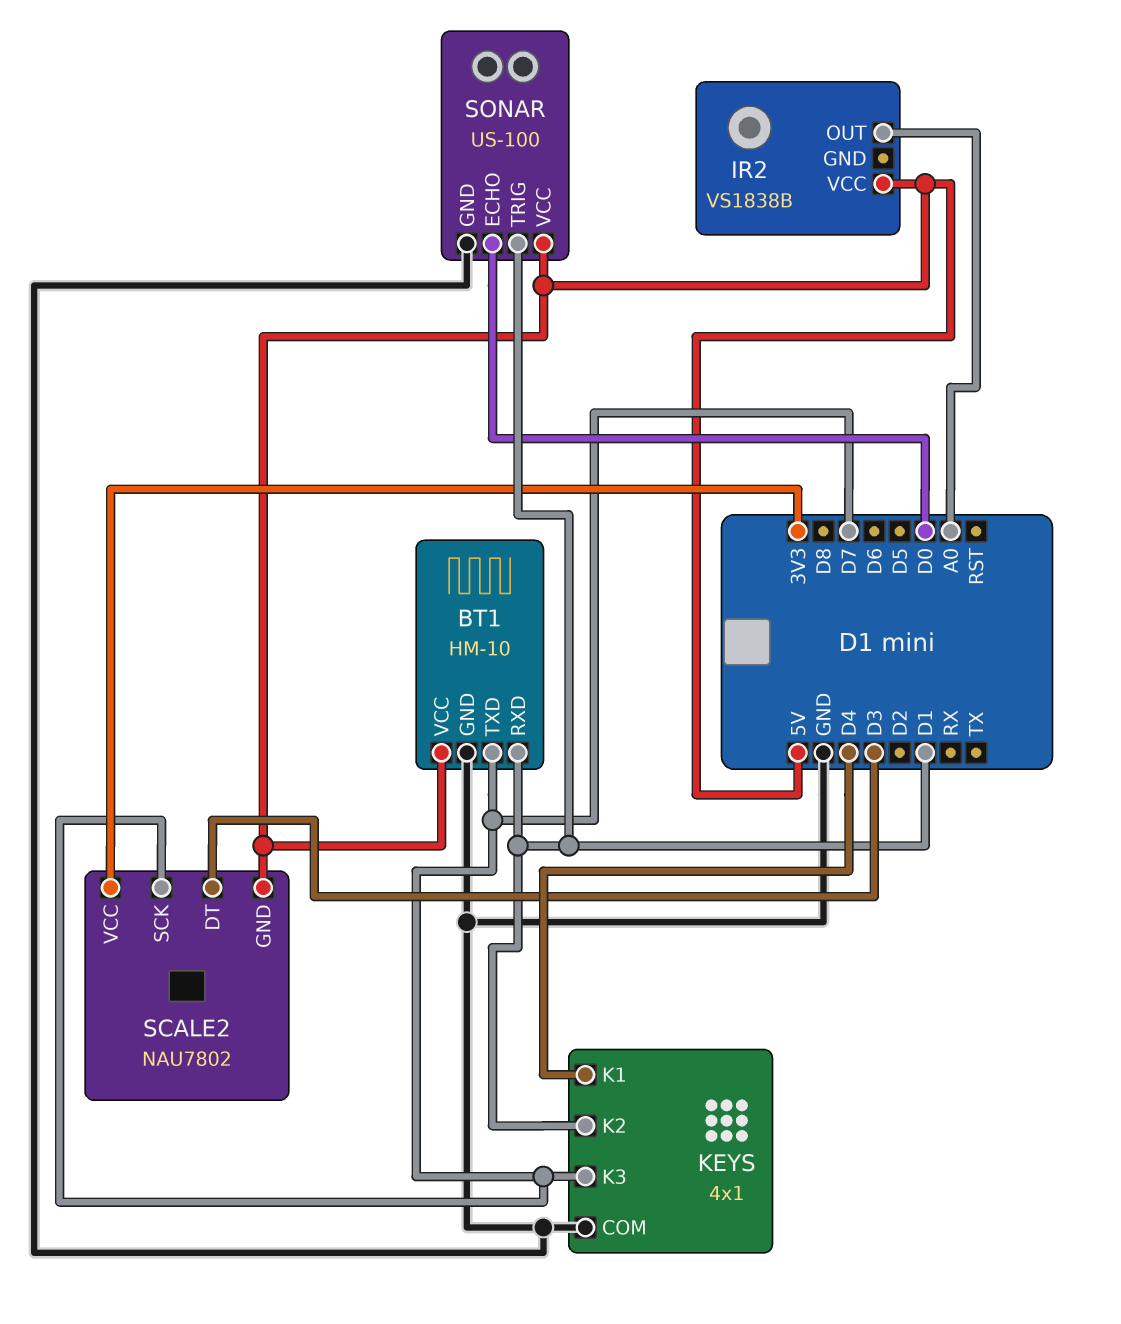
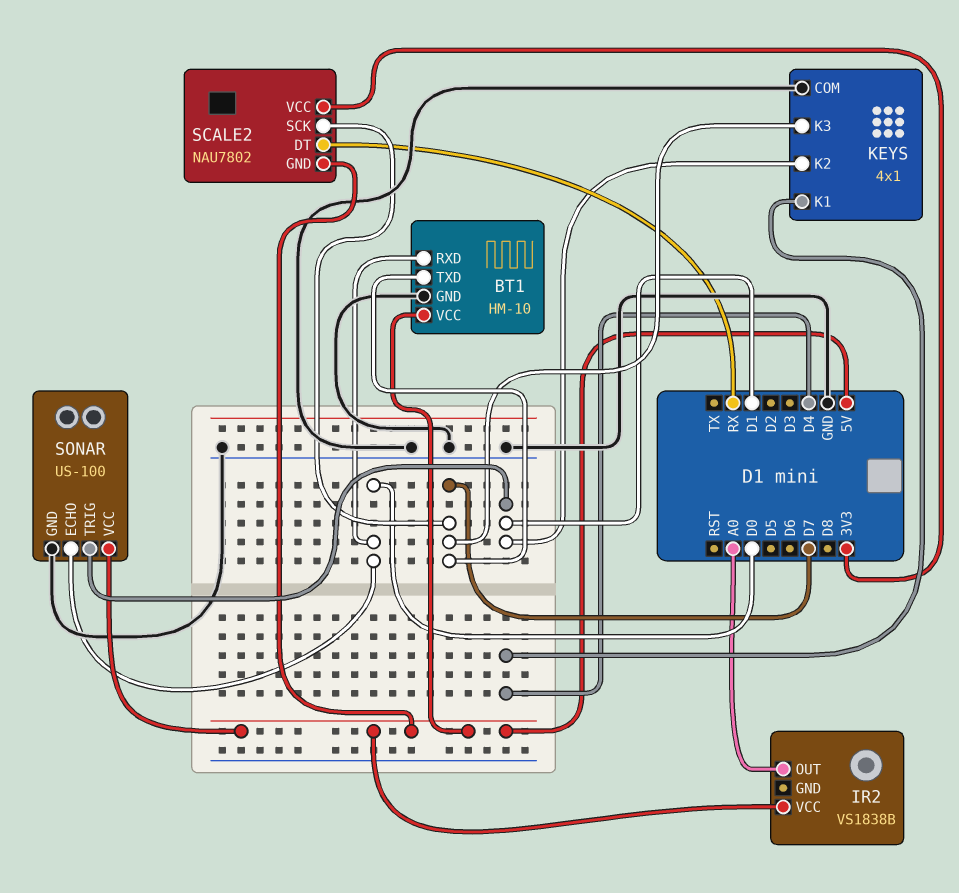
BT1 pin RXD: D1 -> D0
SCALE2 pin DT: D3 -> RX

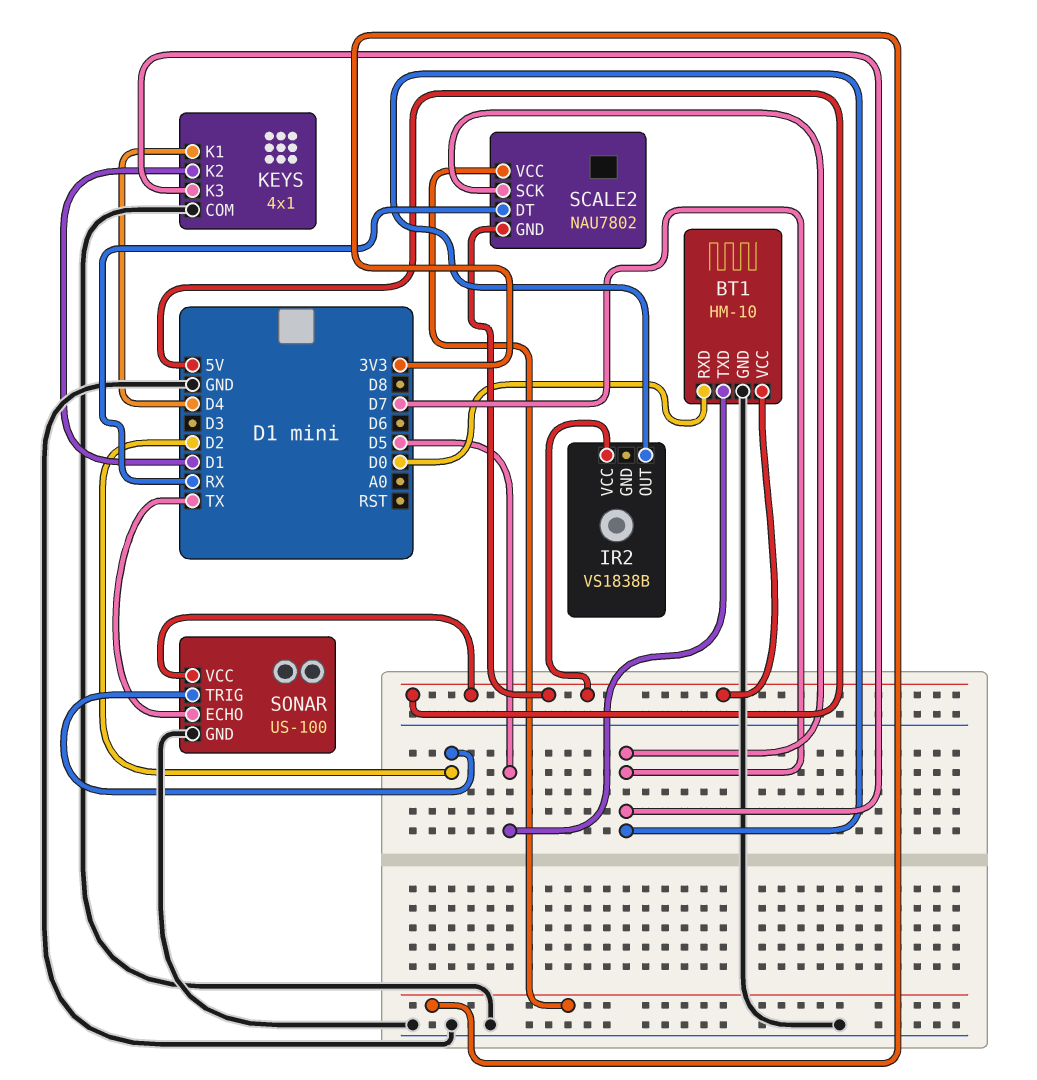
BT1 pin TXD: D7 -> D5
IR2 pin OUT: A0 -> D7
SONAR pin ECHO: D0 -> TX
SONAR pin TRIG: D1 -> D2

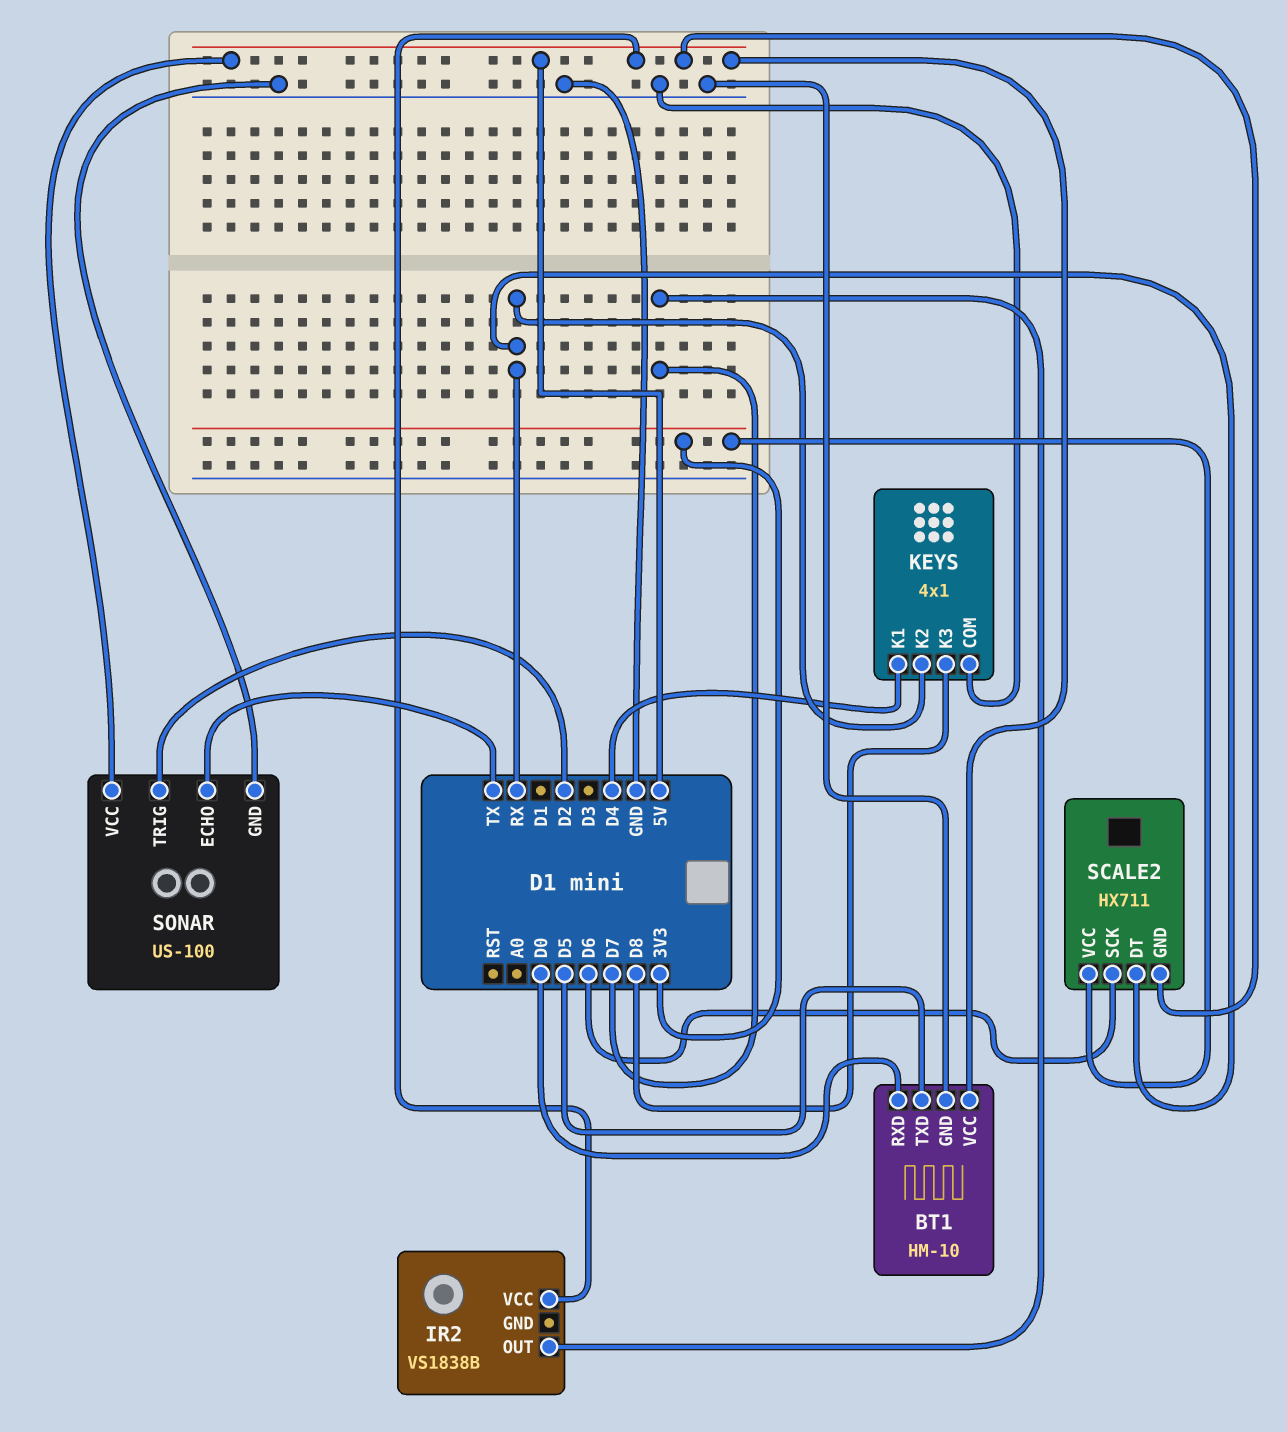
KEYS pin K2: D1 -> RX
KEYS pin K3: D7 -> D8
SCALE2: NAU7802 -> HX711
SCALE2 pin SCK: D7 -> D6

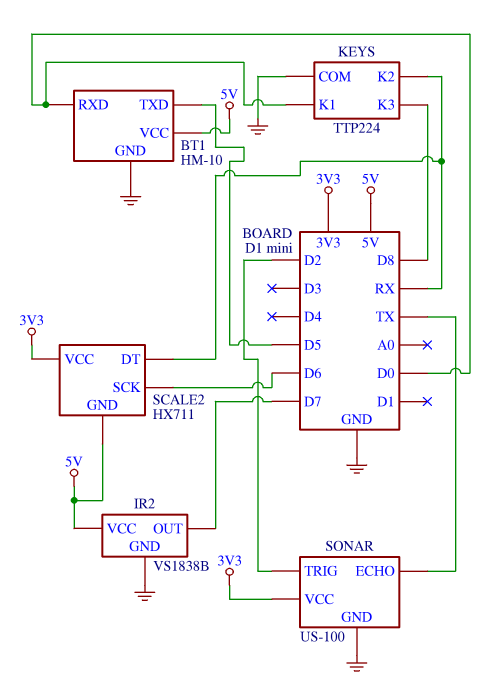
IR2 pin GND: none -> GND
KEYS: 4x1 -> TTP224
KEYS pin K1: D4 -> D0
SONAR pin VCC: 5V -> 3V3

